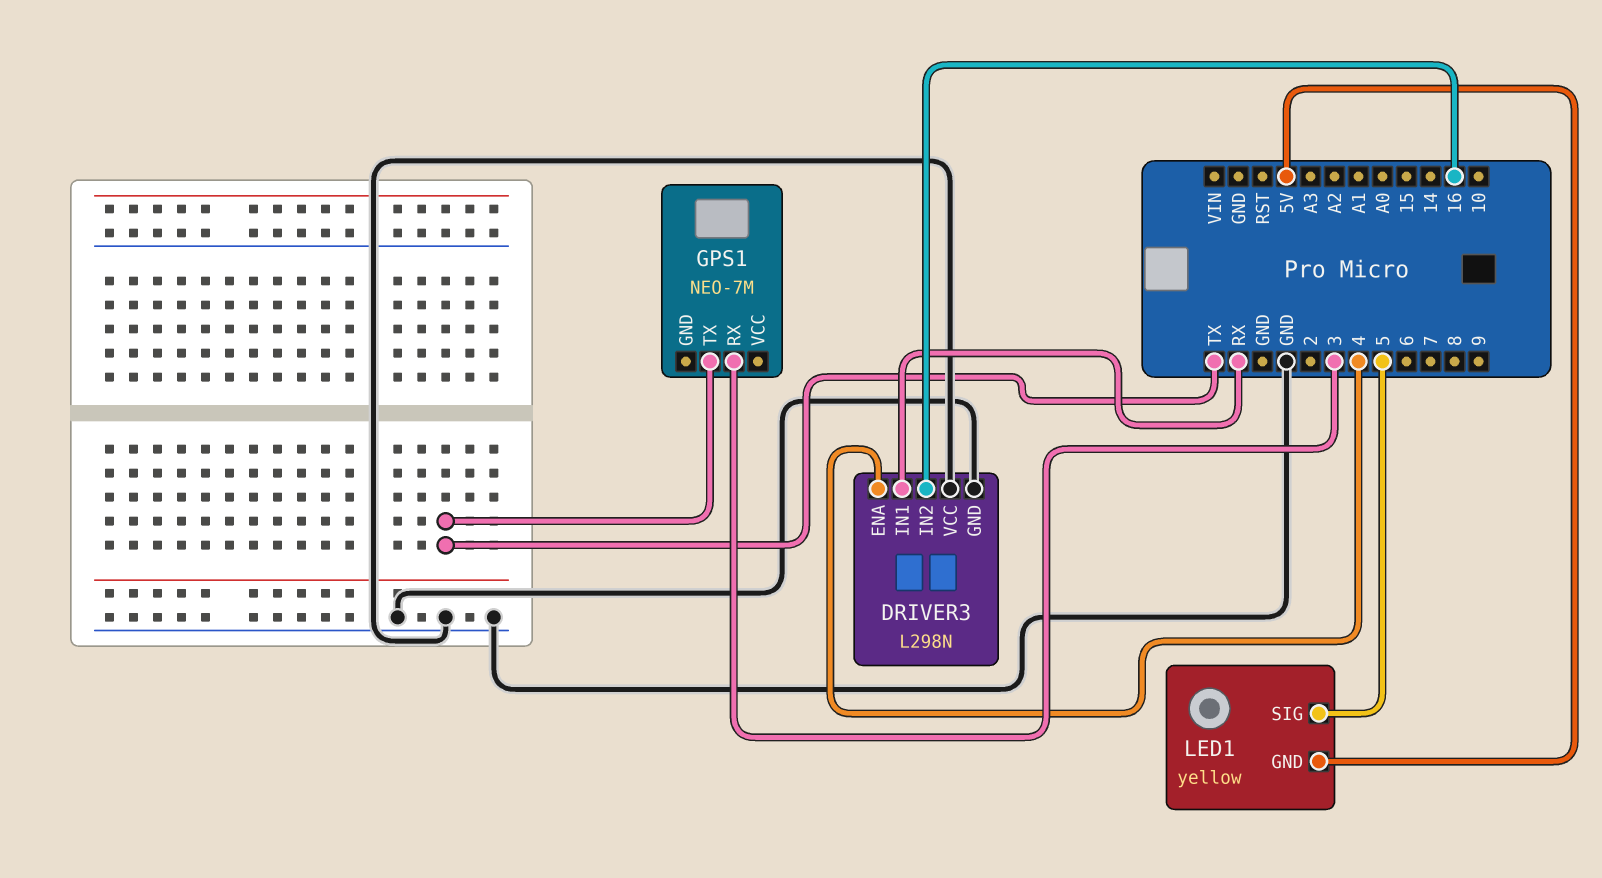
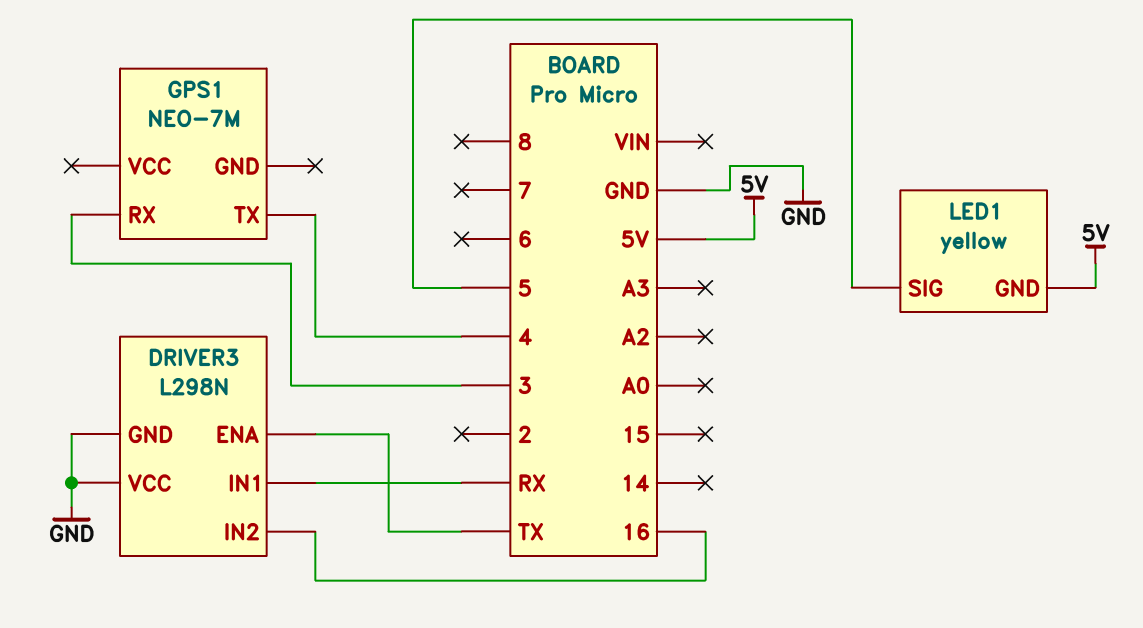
DRIVER3 pin ENA: 4 -> TX
GPS1 pin TX: TX -> 4

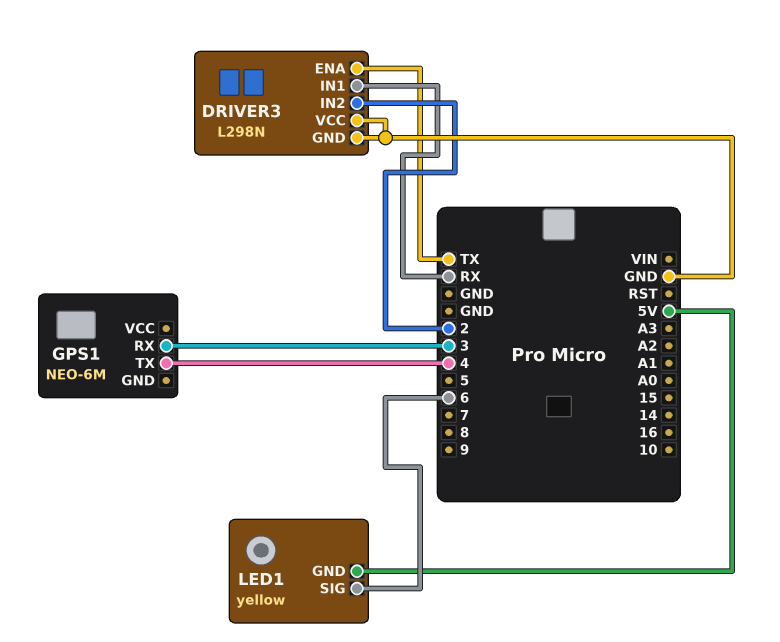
DRIVER3 pin IN2: 16 -> 2
GPS1: NEO-7M -> NEO-6M
LED1 pin SIG: 5 -> 6

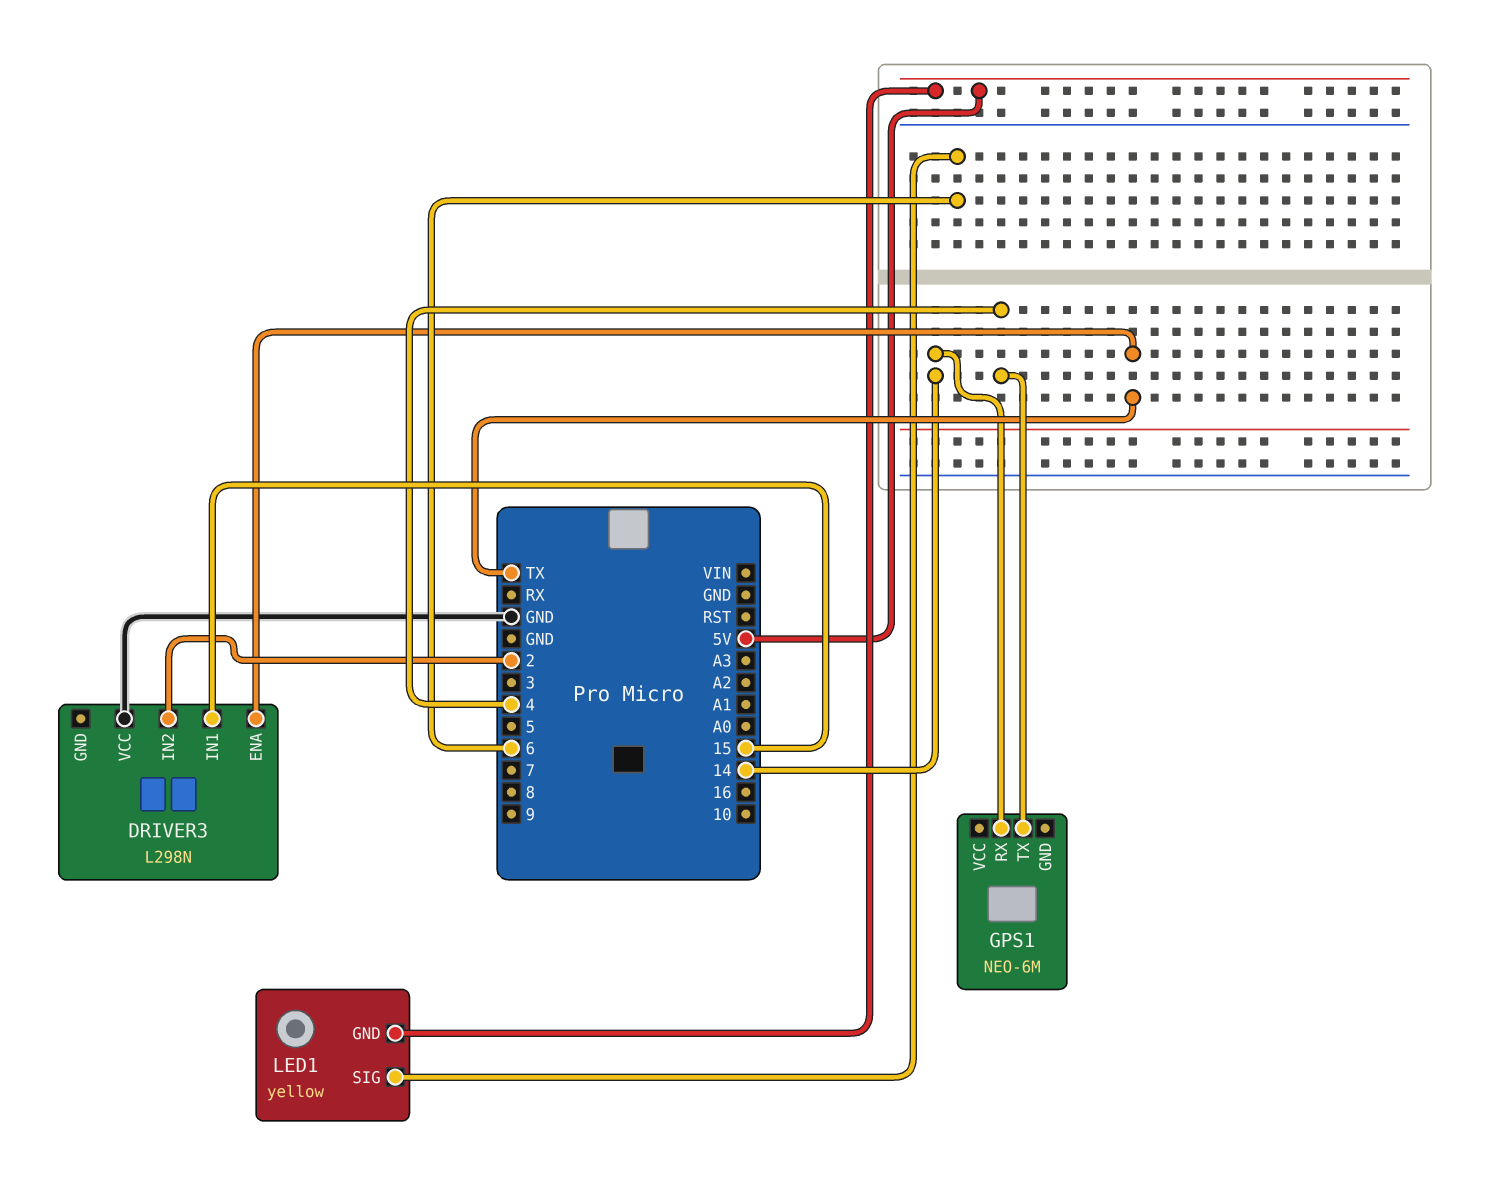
DRIVER3 pin GND: GND -> none
DRIVER3 pin IN1: RX -> 15
GPS1 pin RX: 3 -> 14

